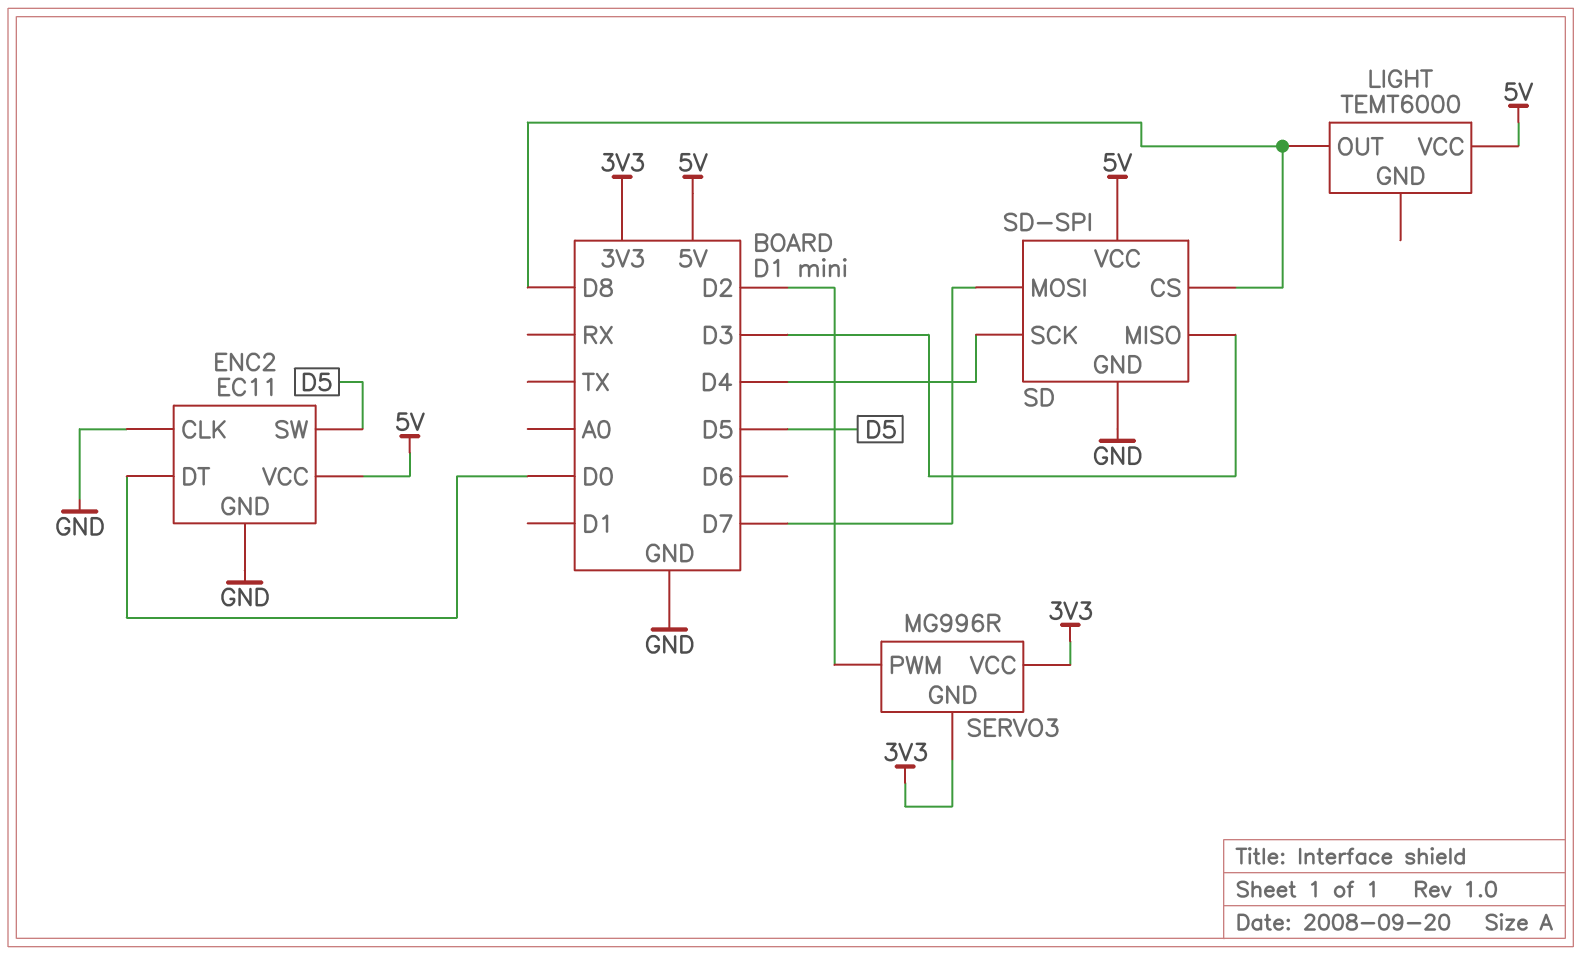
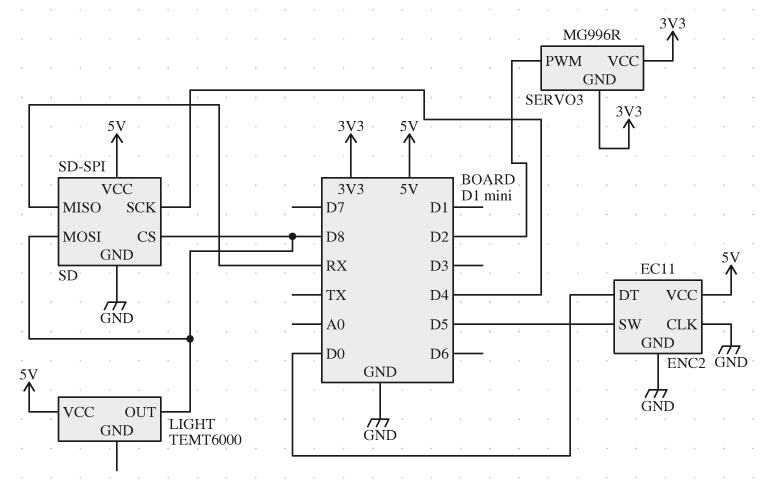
SD pin MISO: D3 -> RX
SD pin MOSI: D7 -> D8

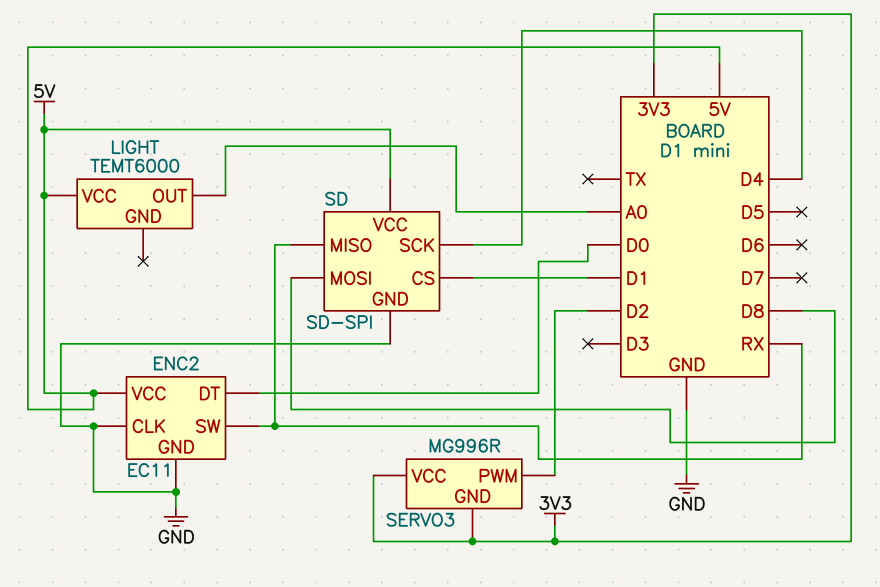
ENC2 pin SW: D5 -> RX
LIGHT pin OUT: D8 -> A0
SD pin CS: D8 -> D1

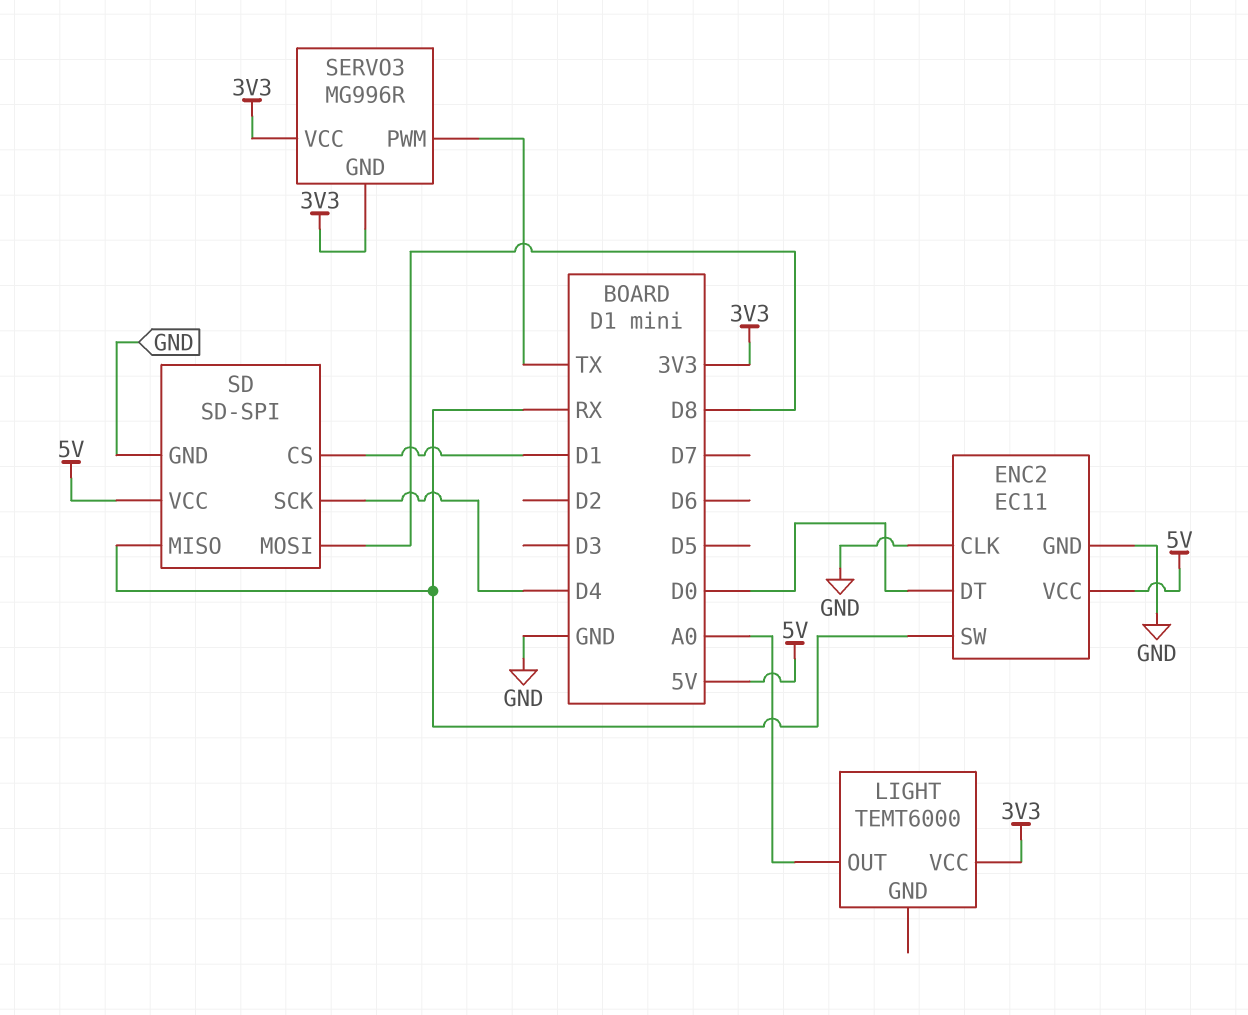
LIGHT pin VCC: 5V -> 3V3
SERVO3 pin PWM: D2 -> TX

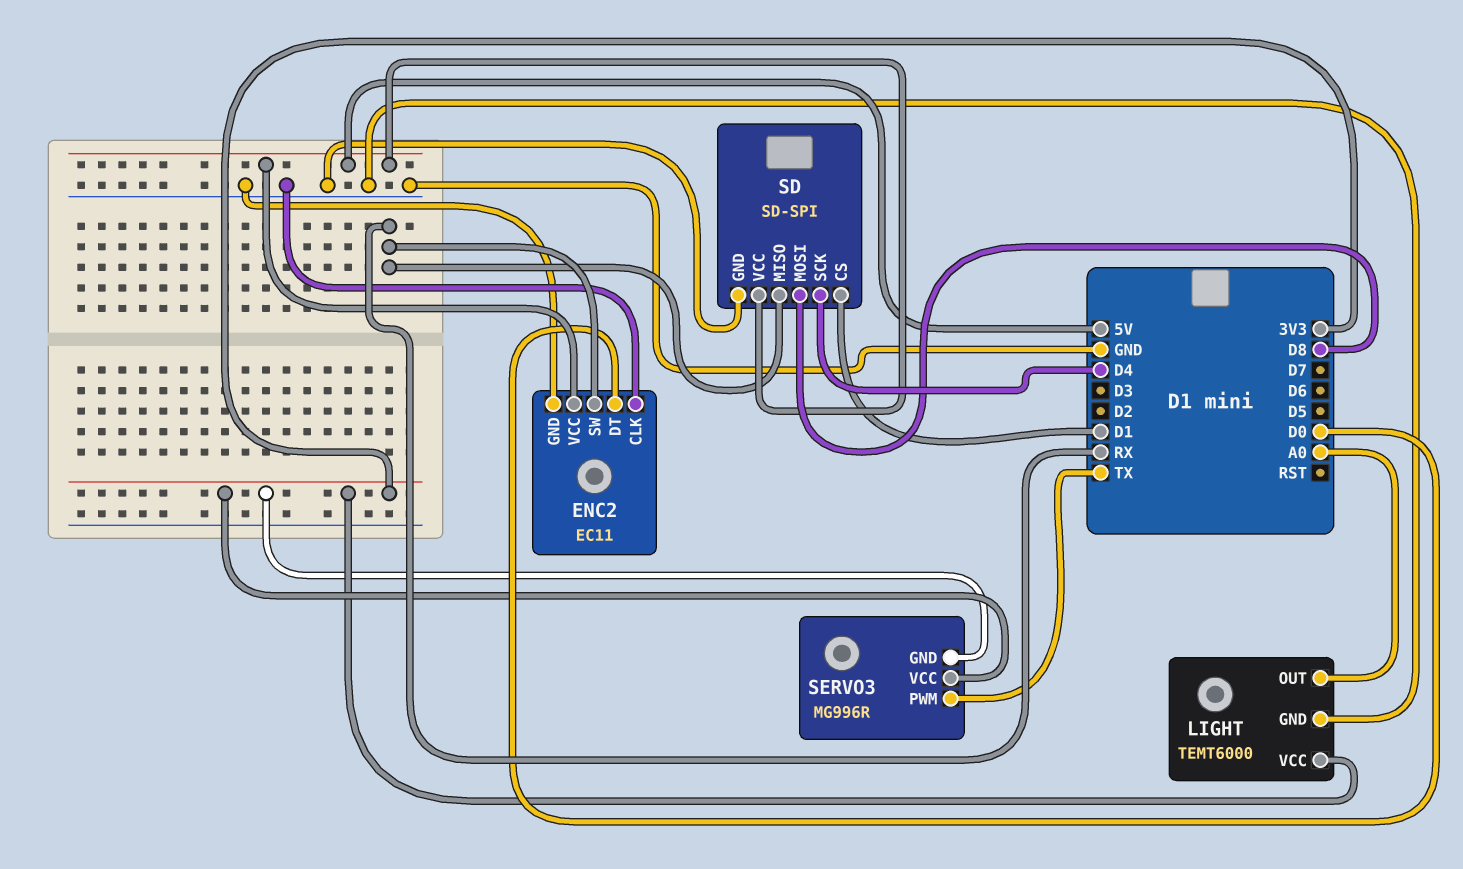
LIGHT pin GND: none -> GND

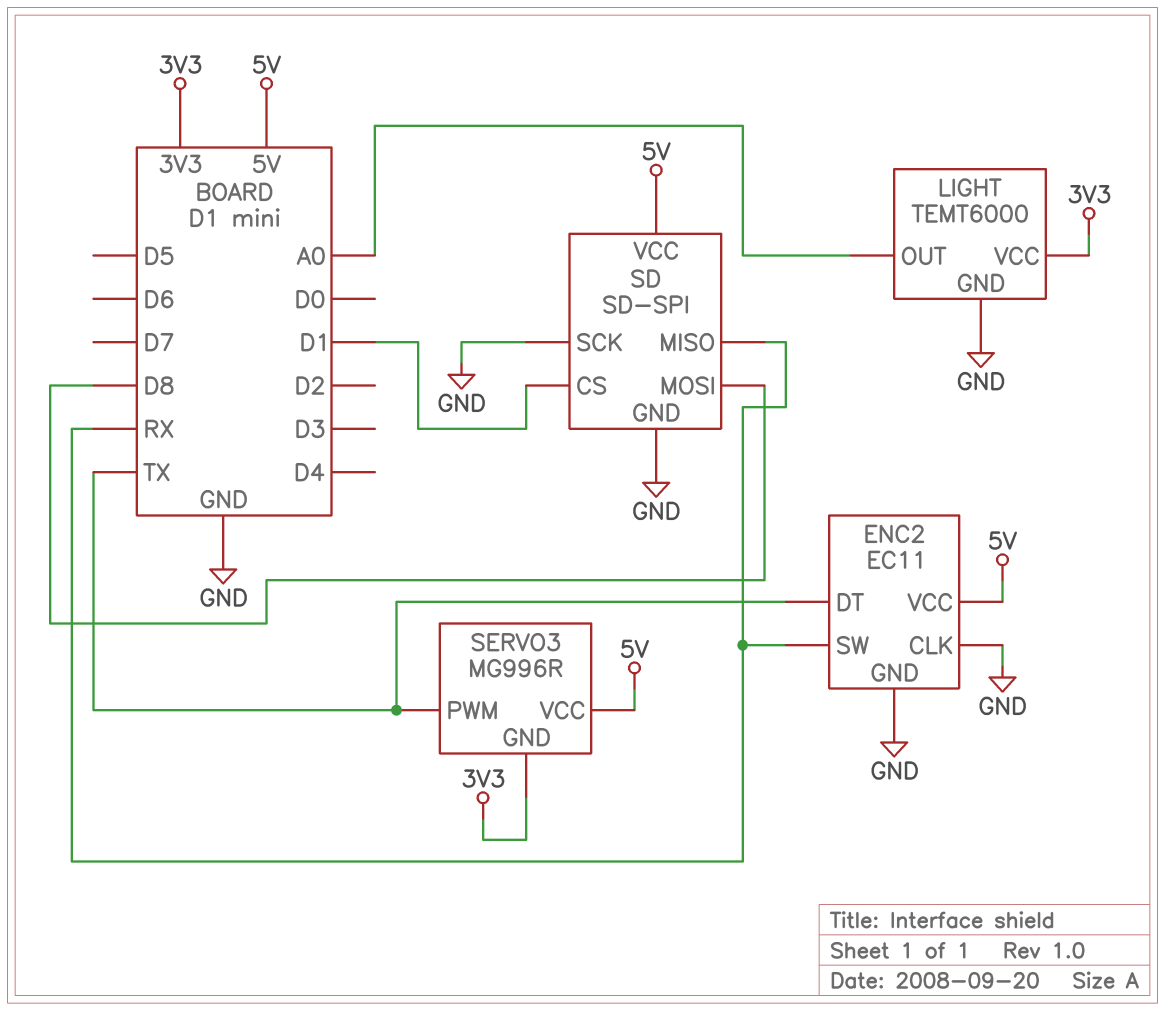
ENC2 pin DT: D0 -> TX
SD pin SCK: D4 -> GND
SERVO3 pin VCC: 3V3 -> 5V

